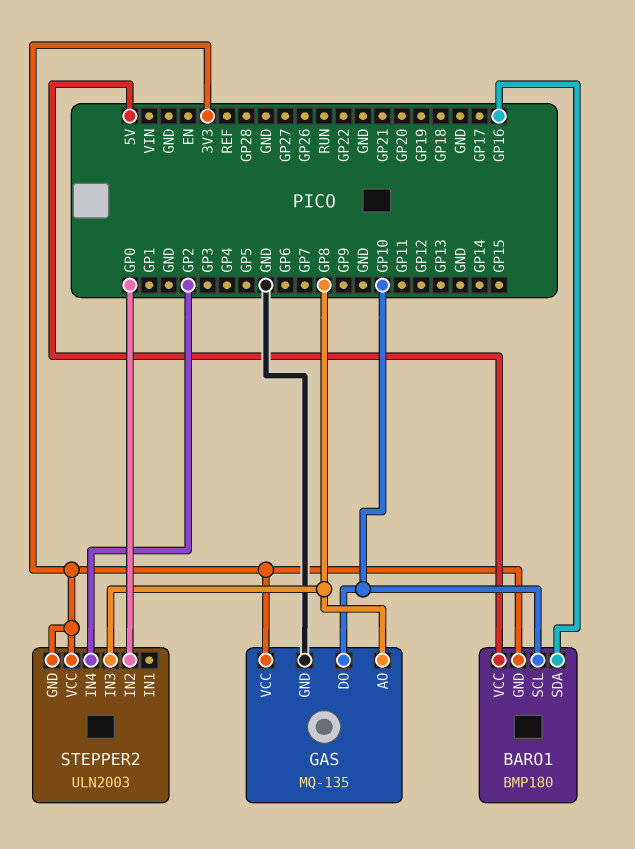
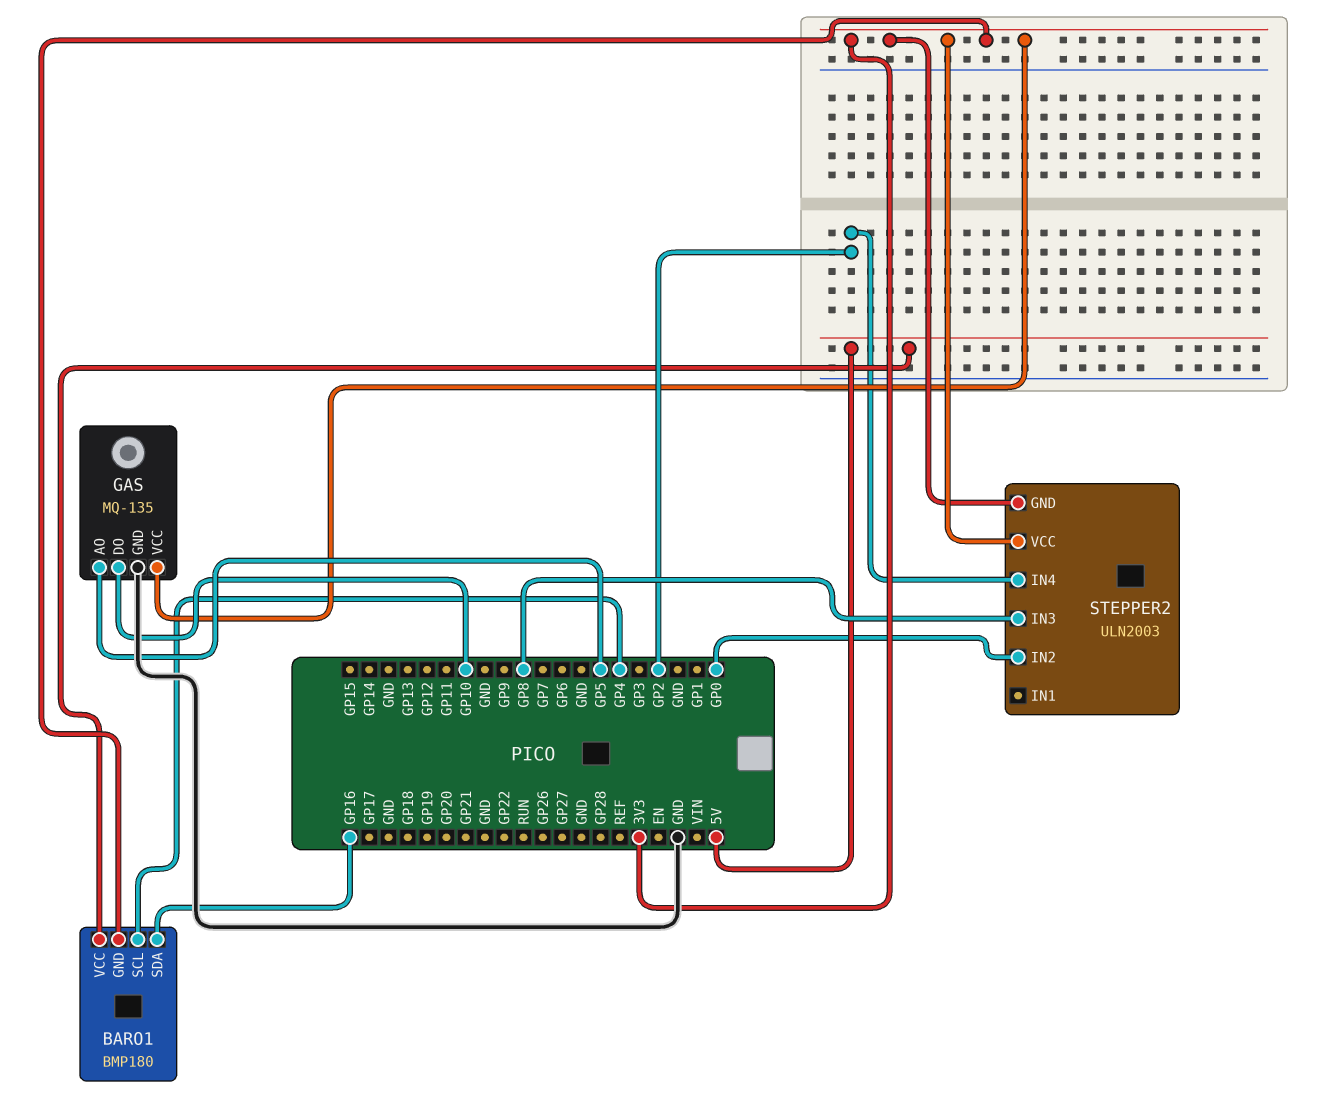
BARO1 pin SCL: GP10 -> GP4
GAS pin AO: GP8 -> GP5

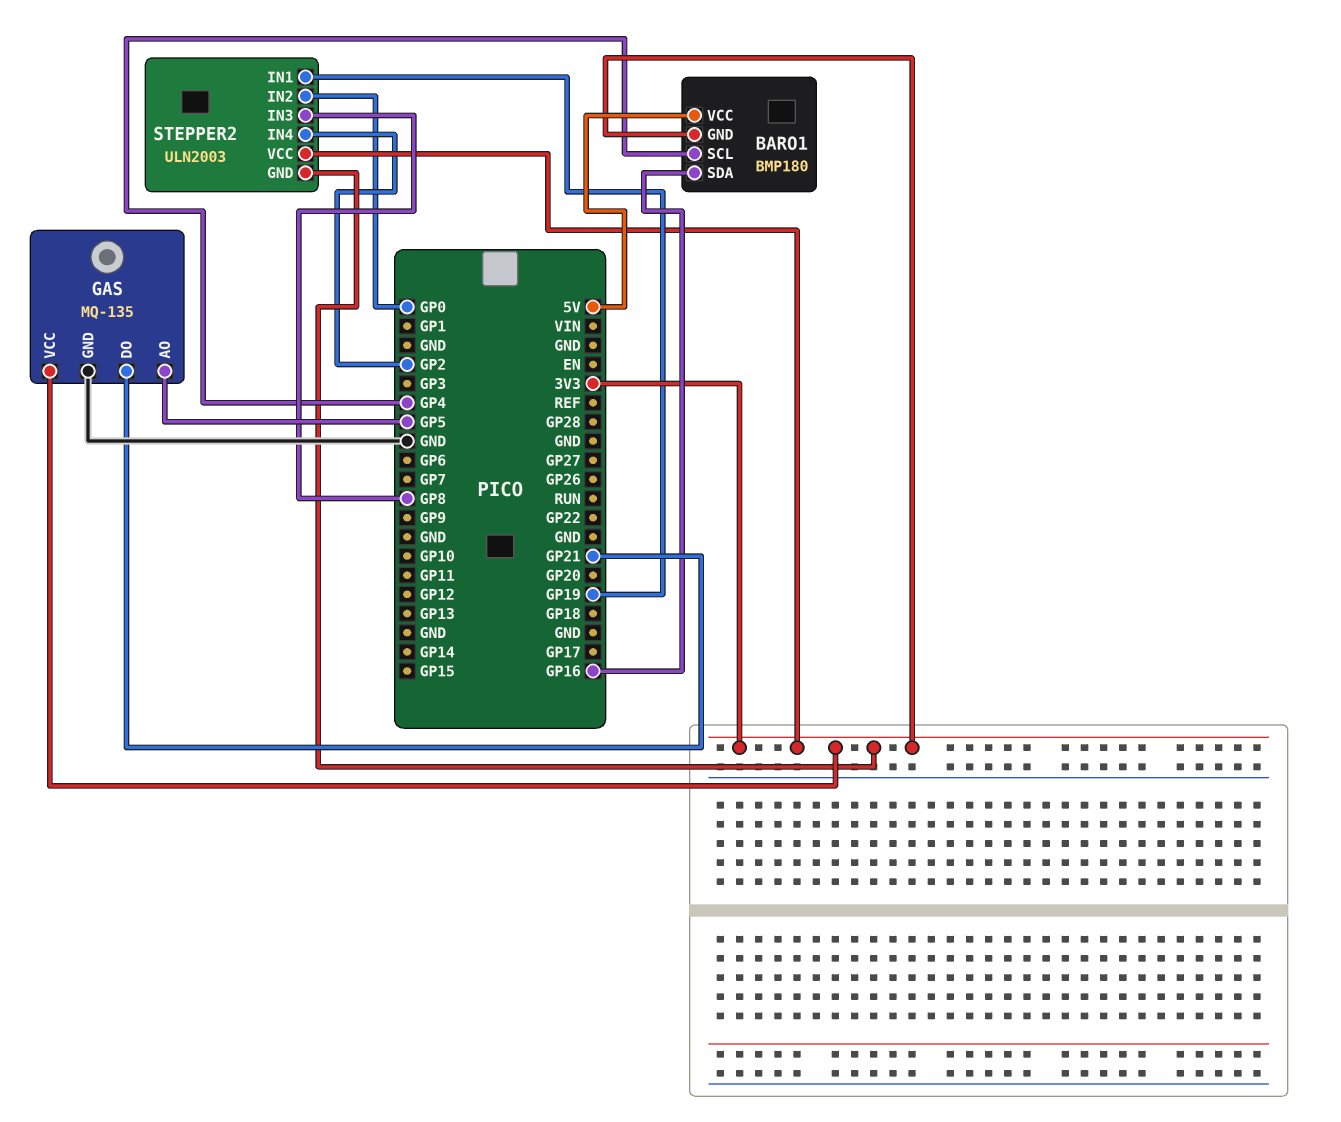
GAS pin DO: GP10 -> GP21
STEPPER2 pin IN1: none -> GP19

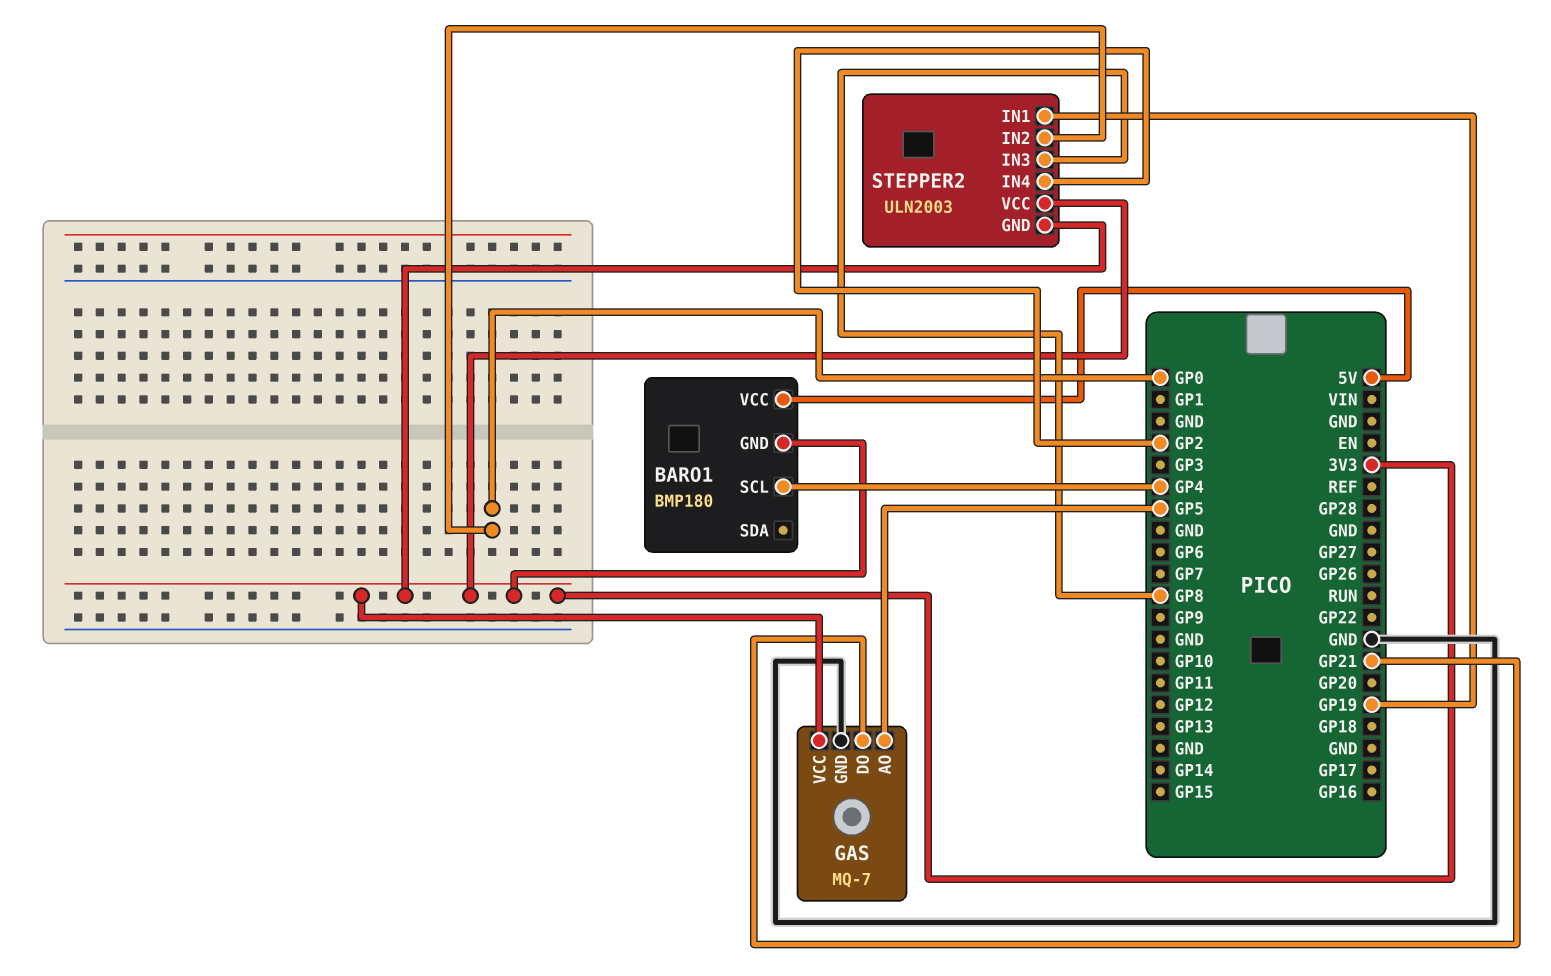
BARO1 pin SDA: GP16 -> none
GAS: MQ-135 -> MQ-7

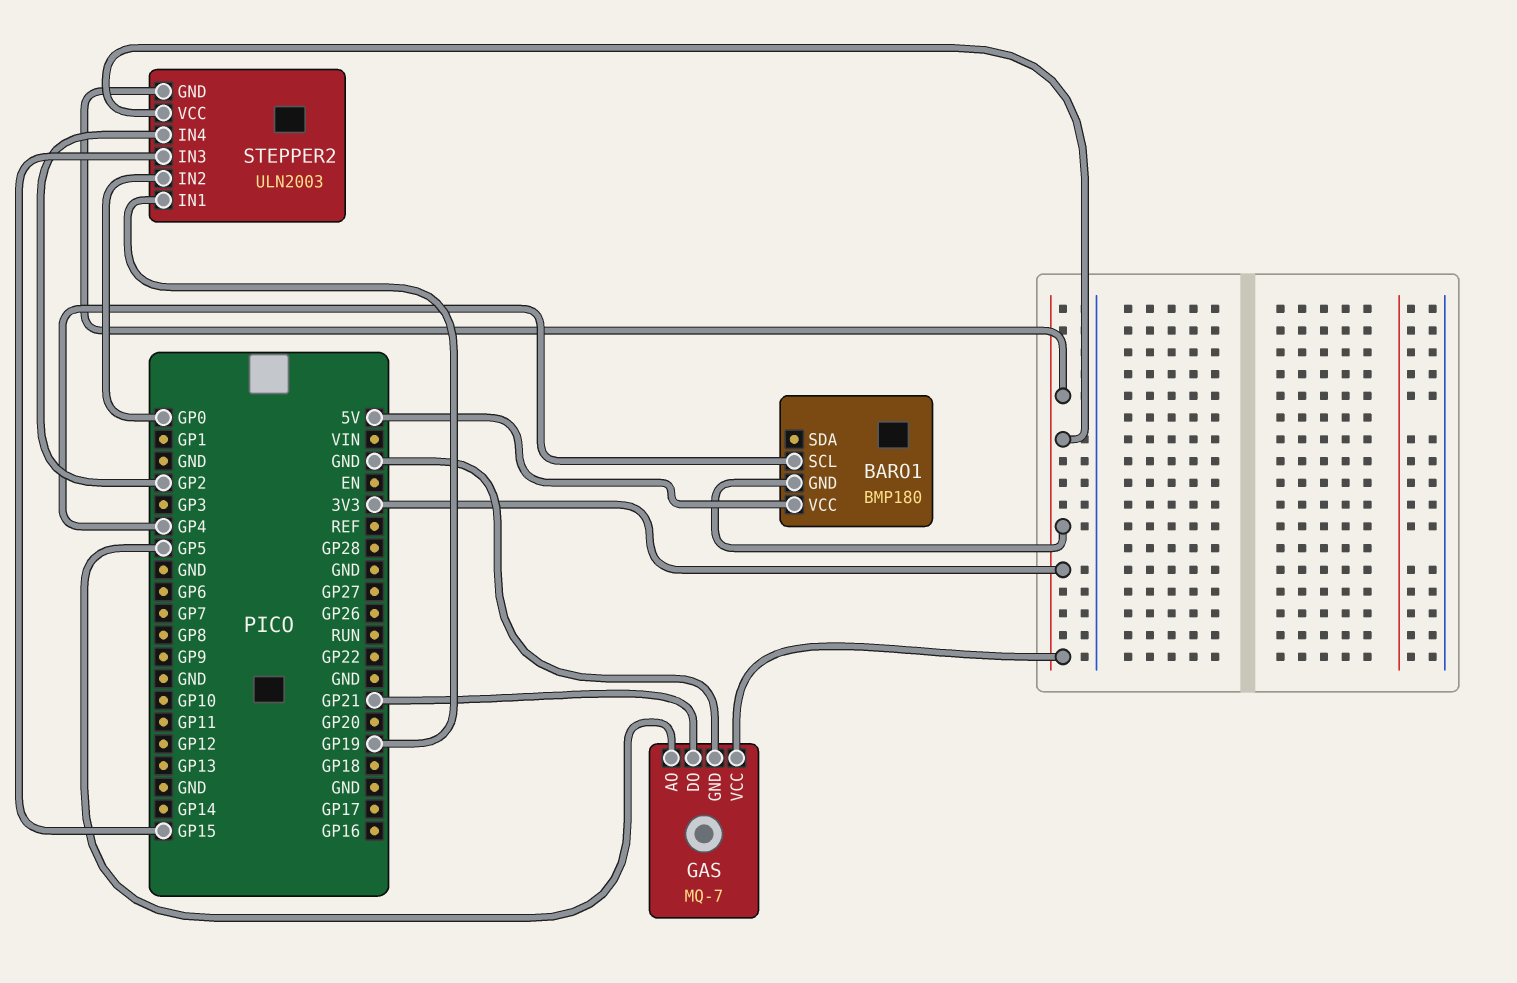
STEPPER2 pin IN3: GP8 -> GP15

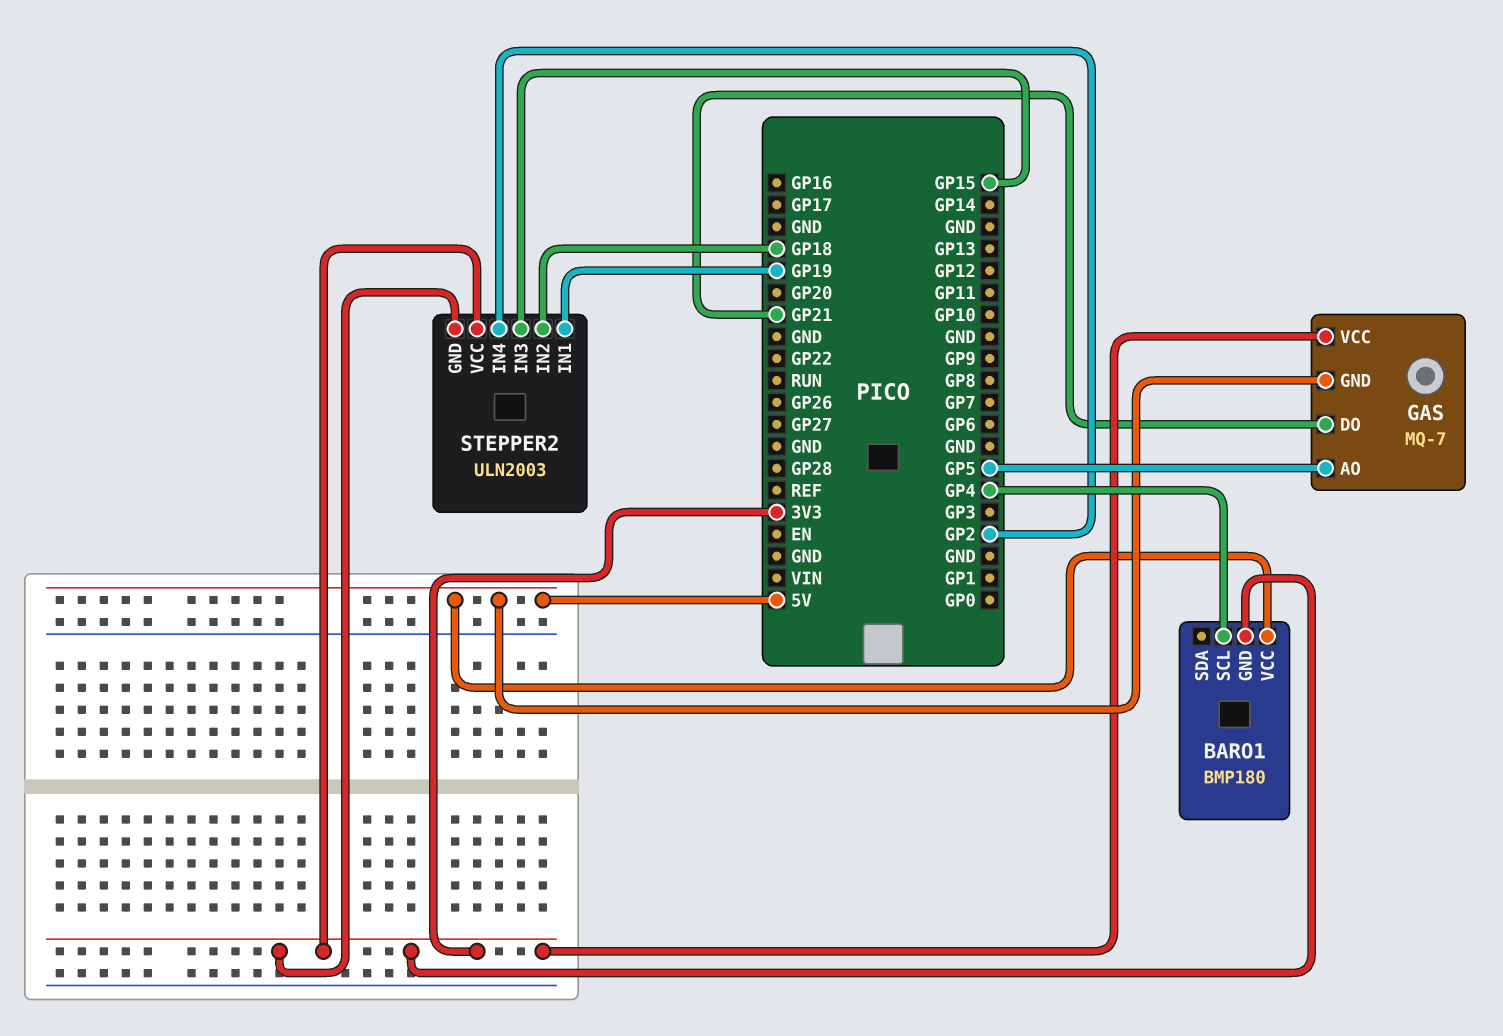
GAS pin GND: GND -> 5V
STEPPER2 pin IN2: GP0 -> GP18

